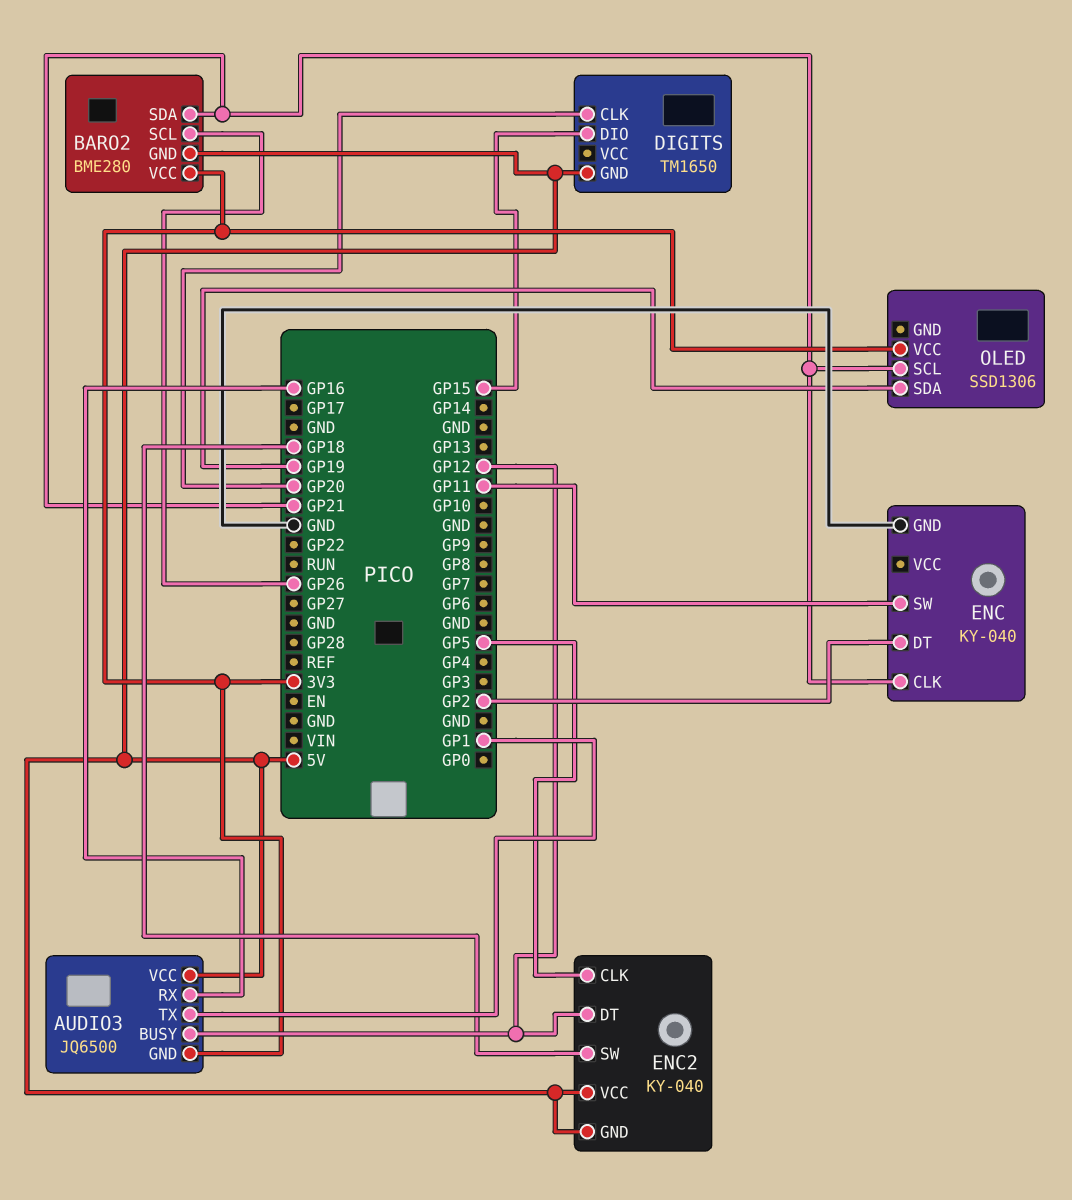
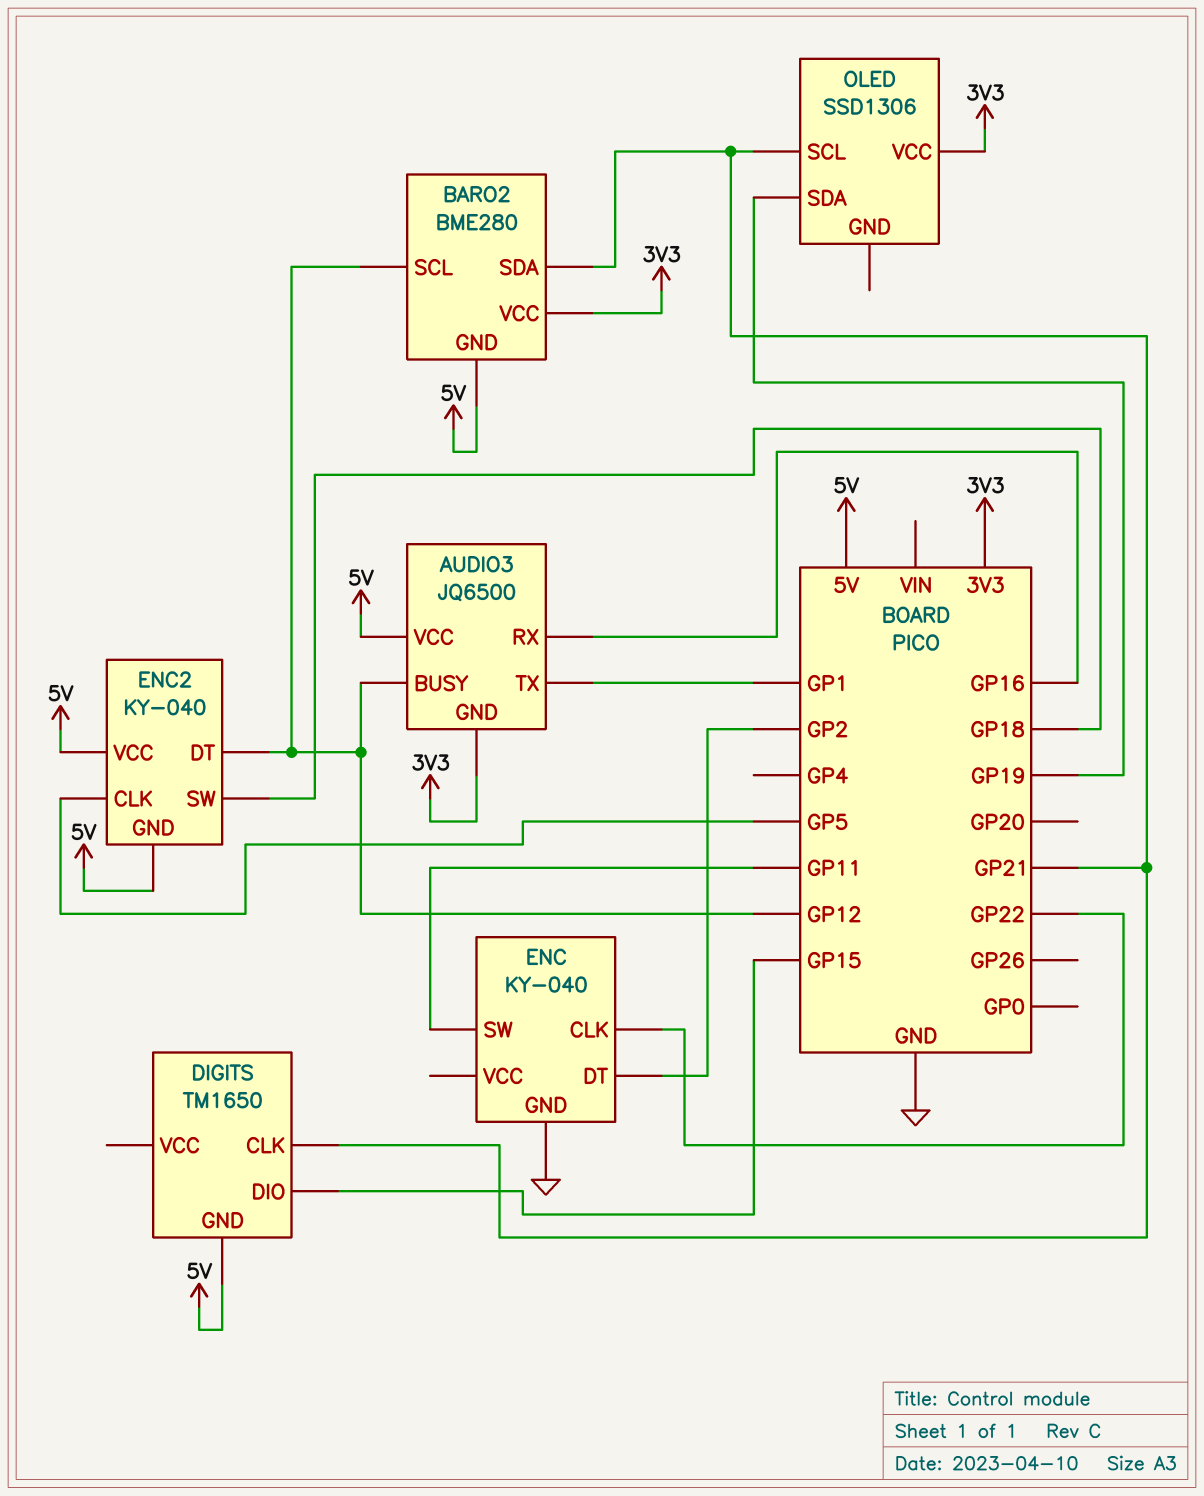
BARO2 pin SCL: GP26 -> GP12
DIGITS pin CLK: GP20 -> GP21
ENC pin CLK: GP21 -> GP22

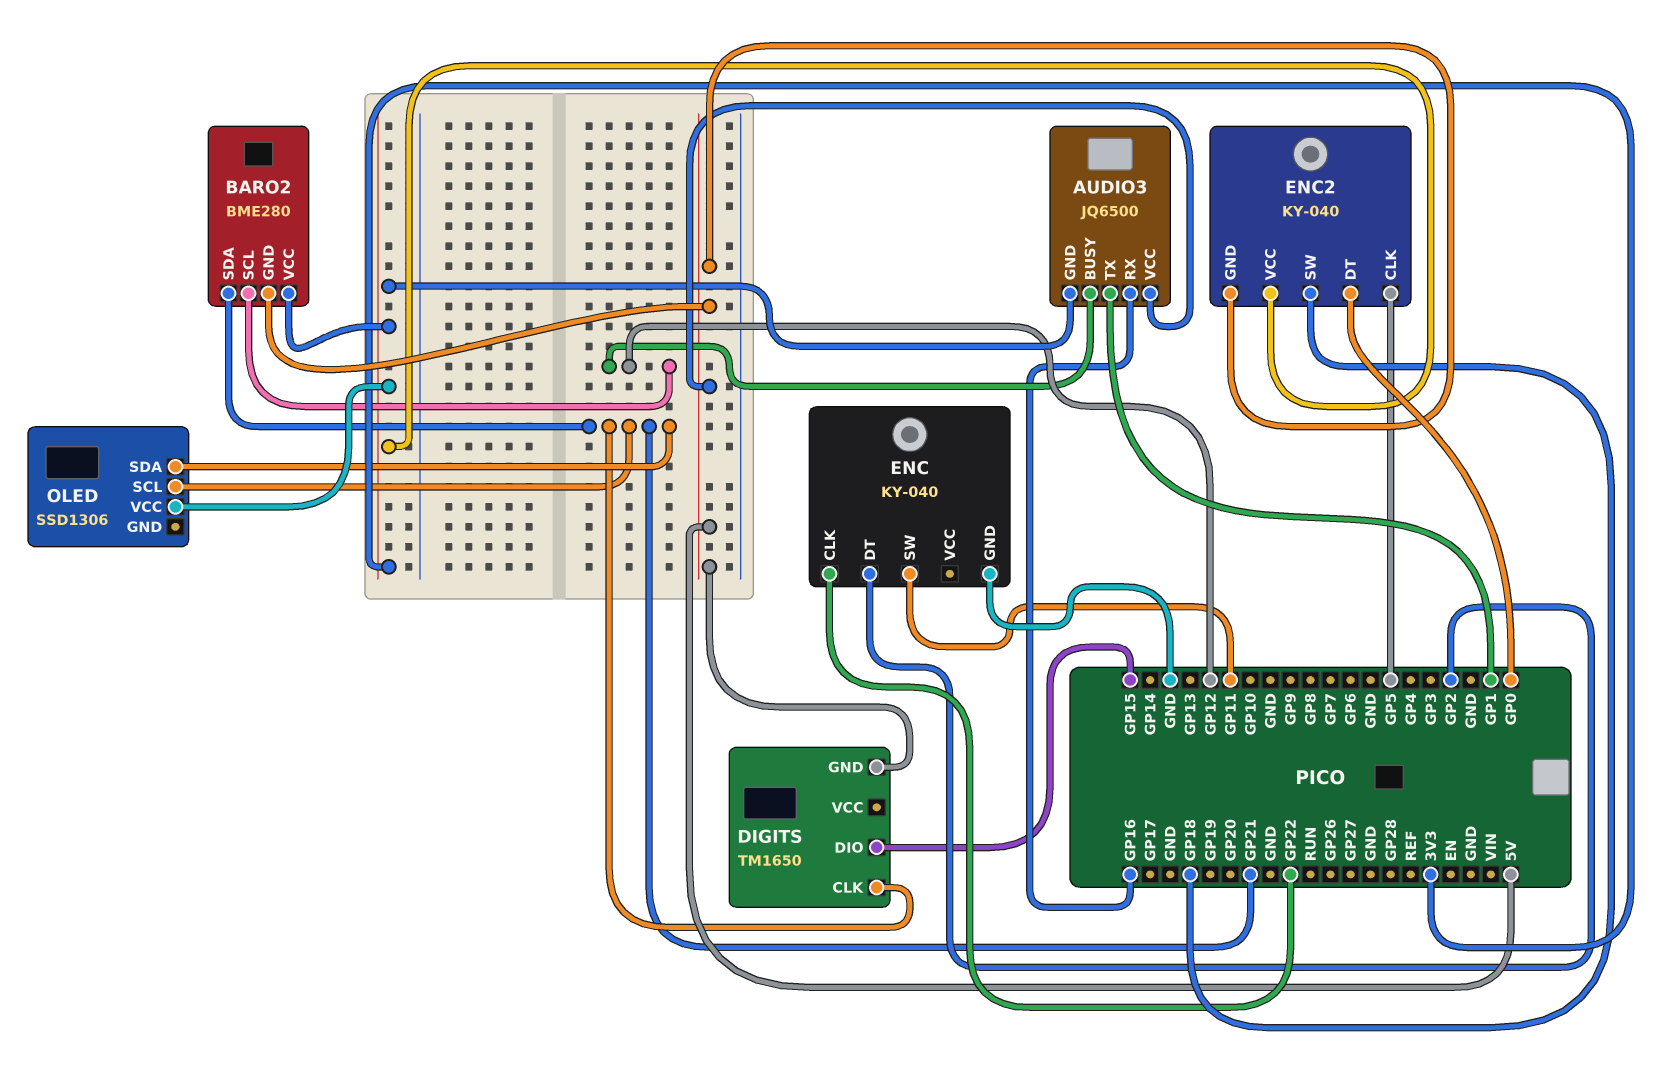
ENC2 pin DT: GP12 -> GP0
ENC2 pin VCC: 5V -> 3V3
OLED pin SDA: GP19 -> GP21

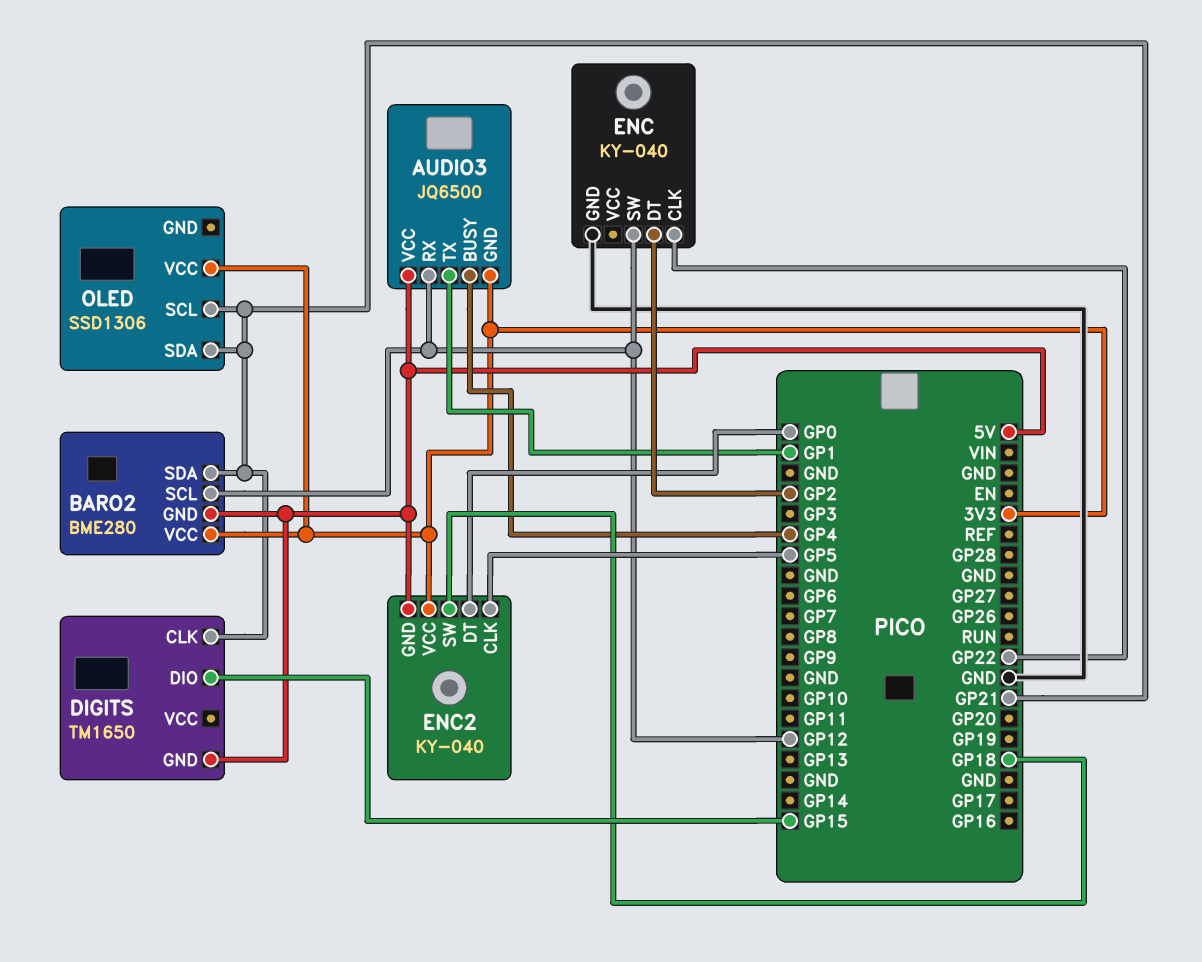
AUDIO3 pin BUSY: GP12 -> GP4
AUDIO3 pin RX: GP16 -> GP12
ENC pin SW: GP11 -> GP12

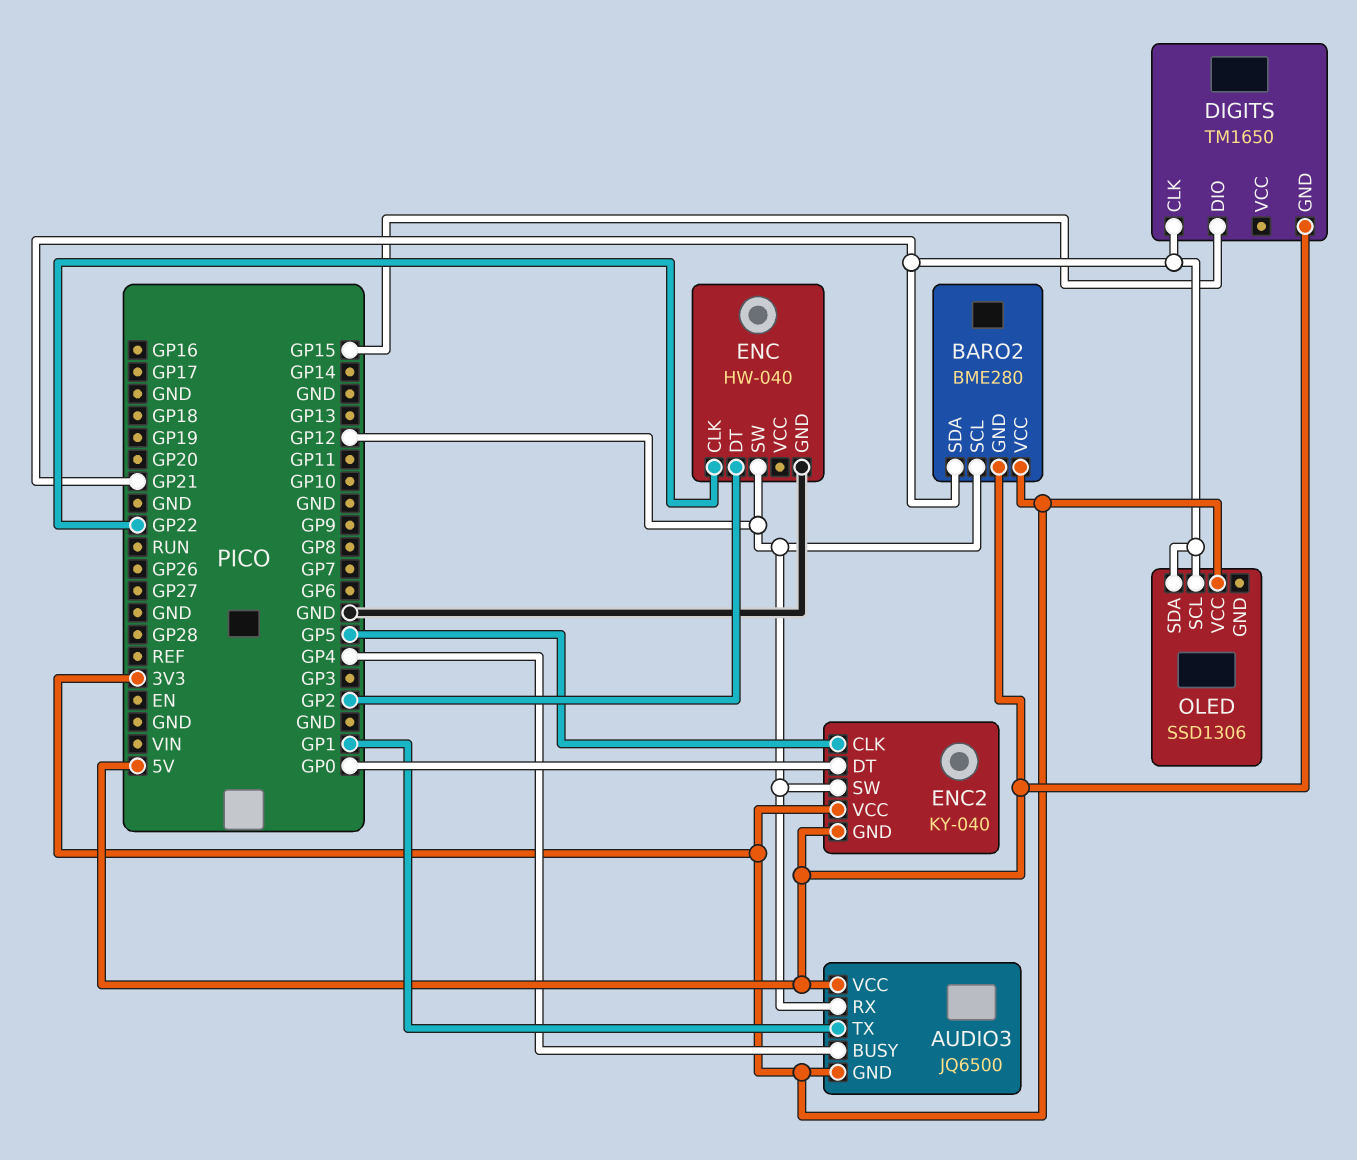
ENC: KY-040 -> HW-040
ENC2 pin SW: GP18 -> GP12

